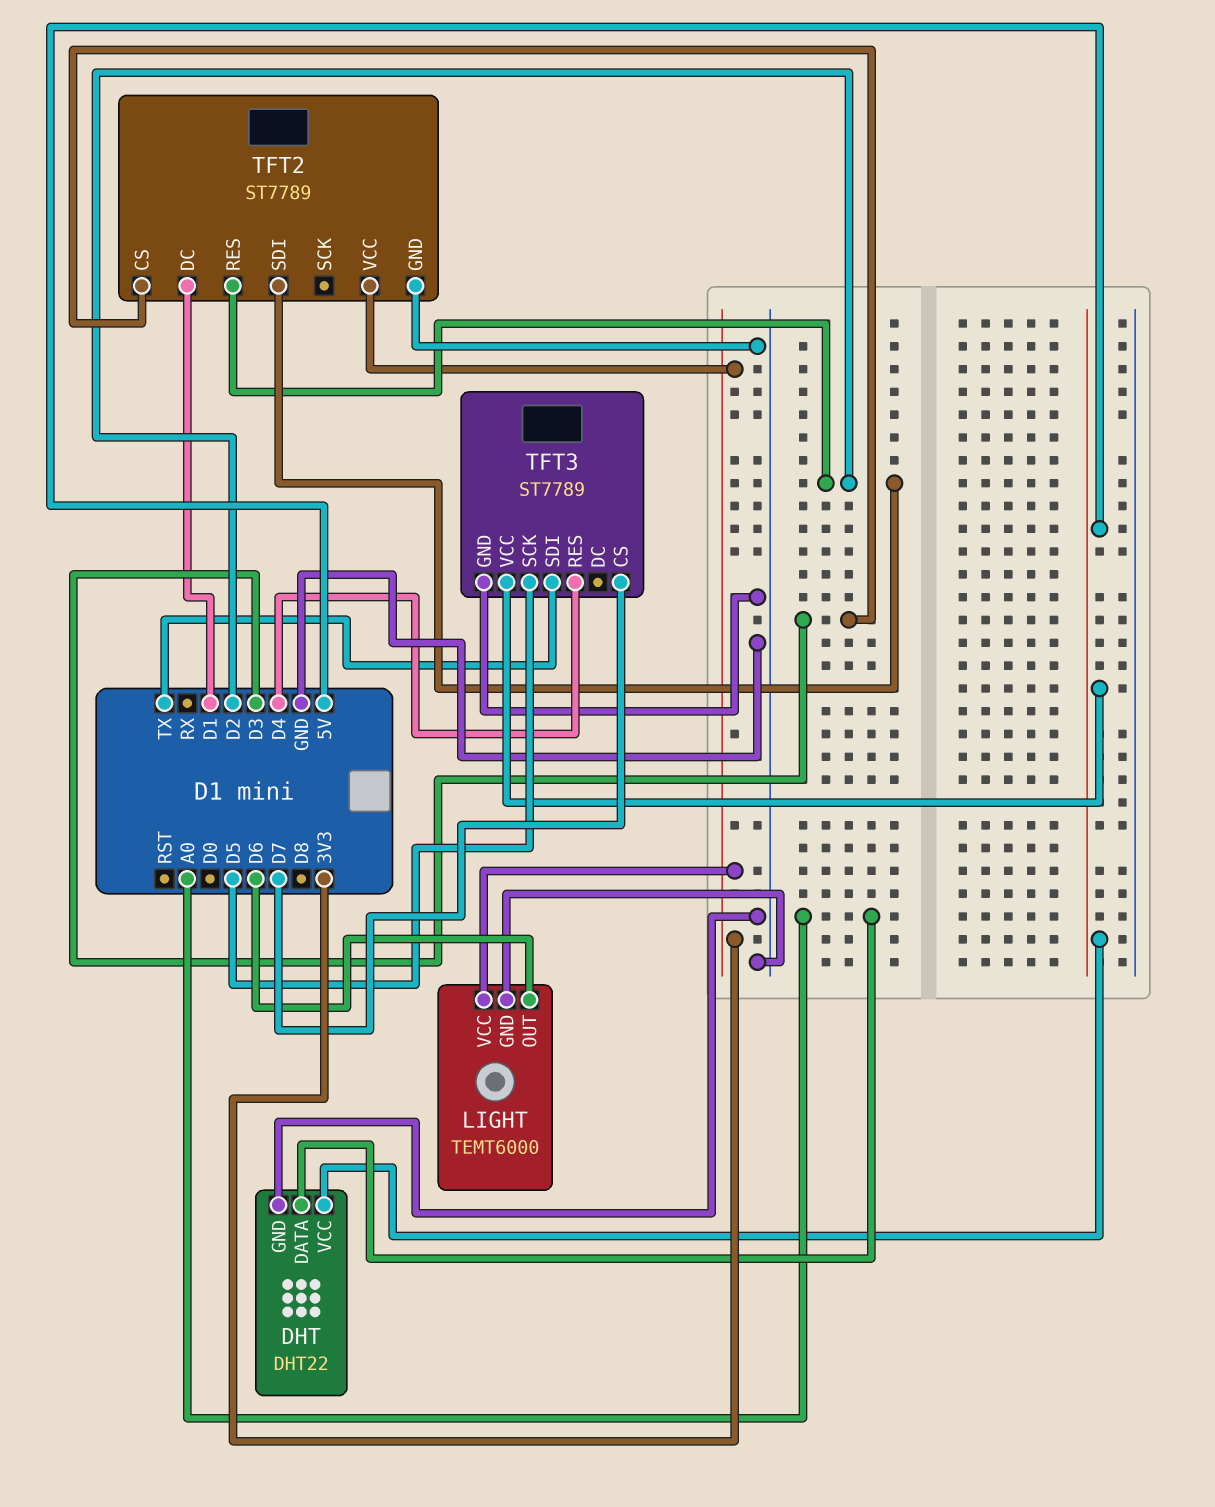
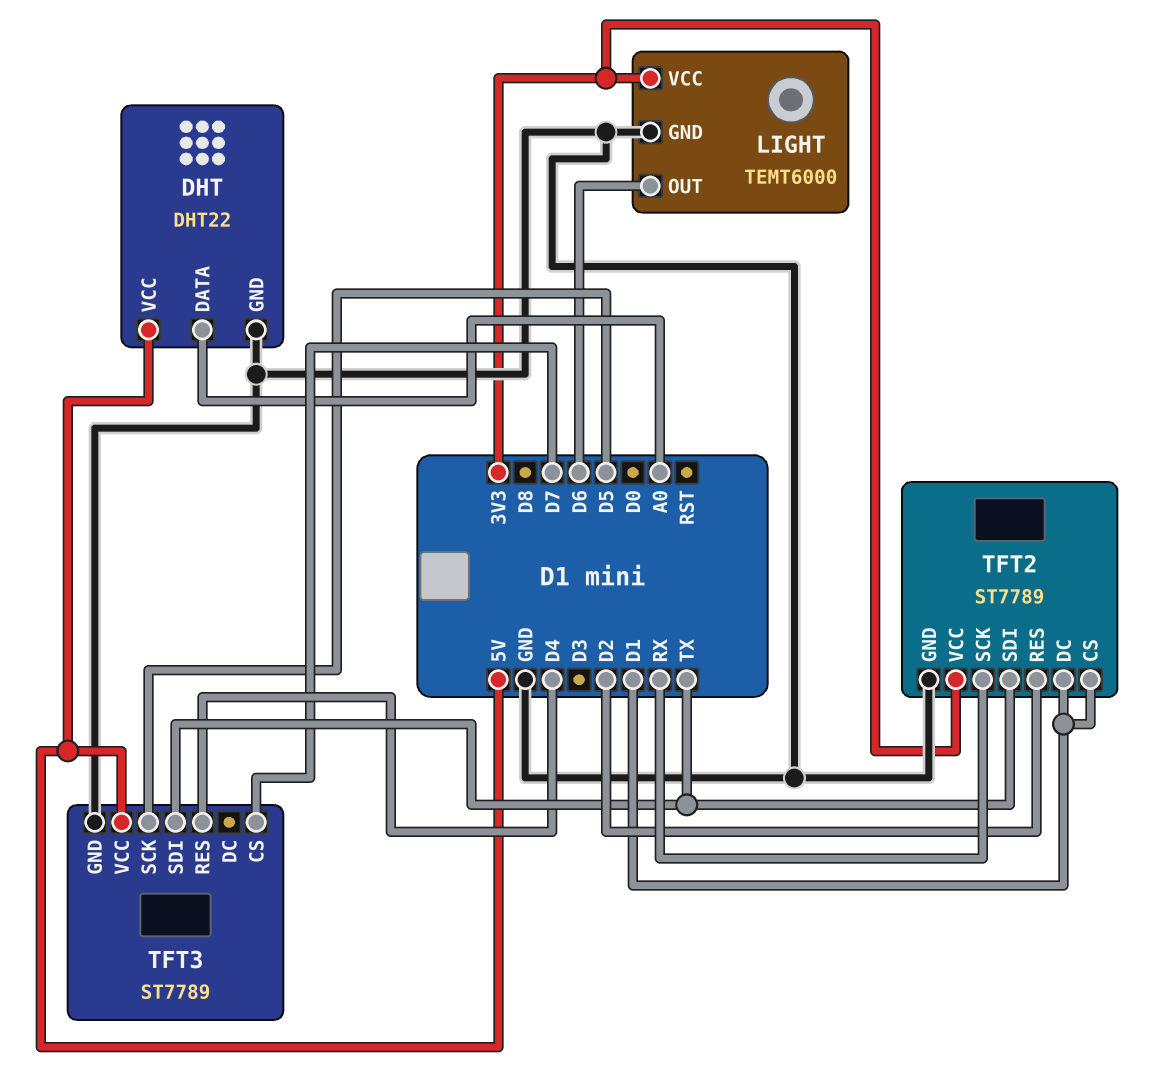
TFT2 pin CS: D3 -> D1
TFT2 pin SCK: none -> RX
TFT2 pin SDI: D2 -> TX

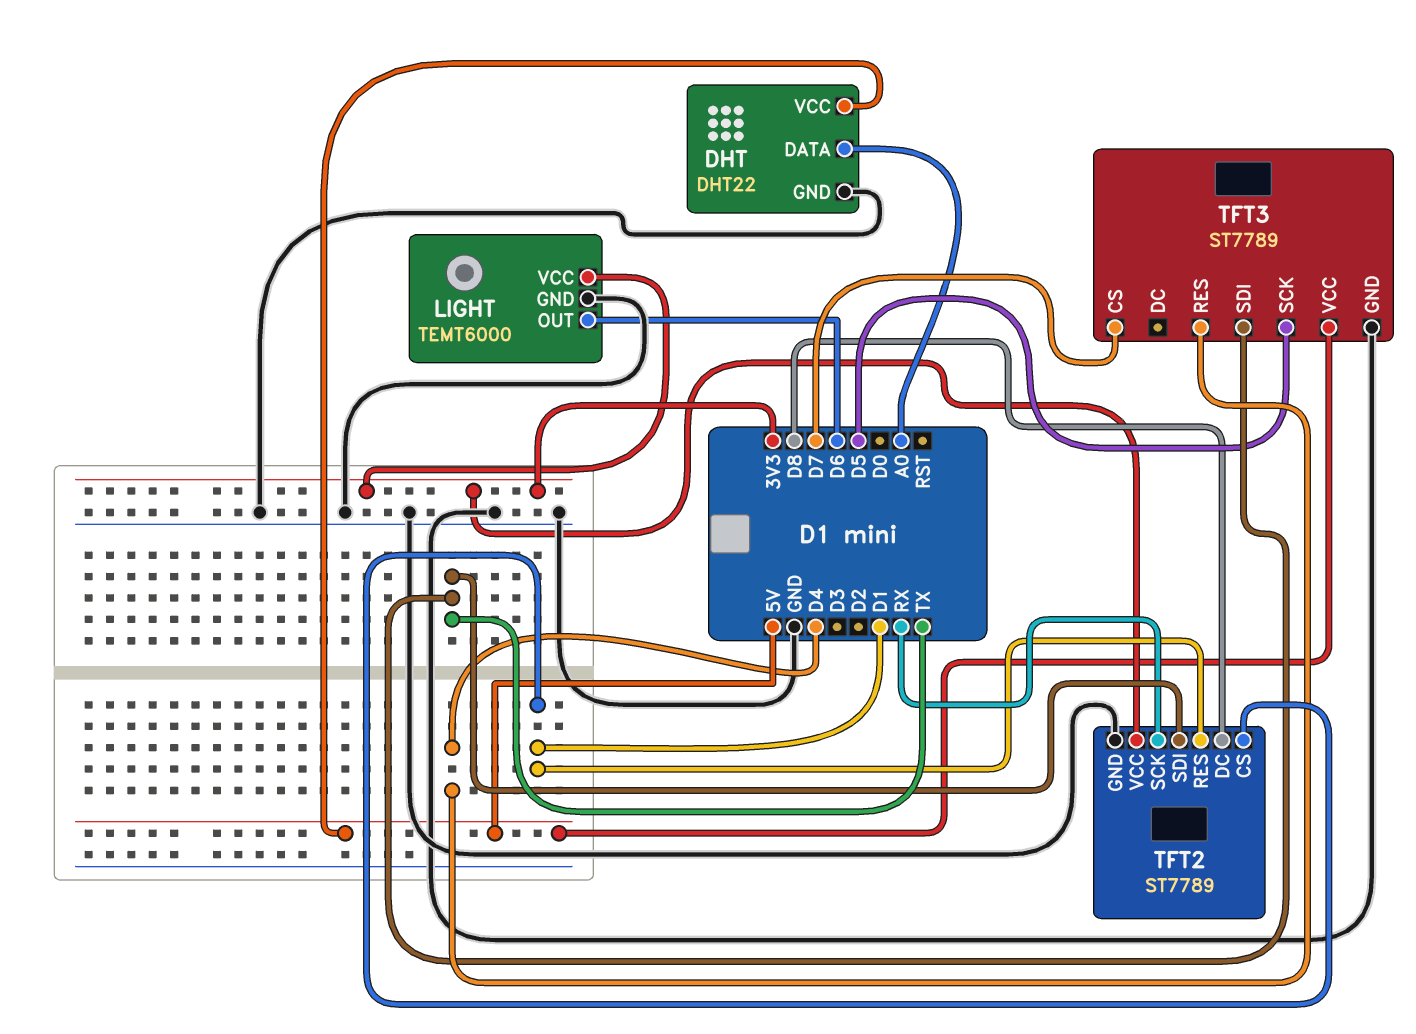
TFT2 pin DC: D1 -> D8
TFT2 pin RES: D2 -> D1

